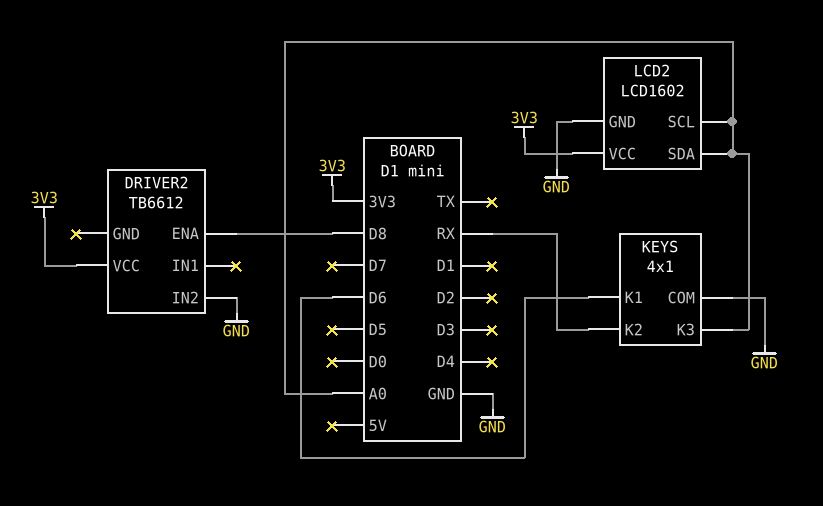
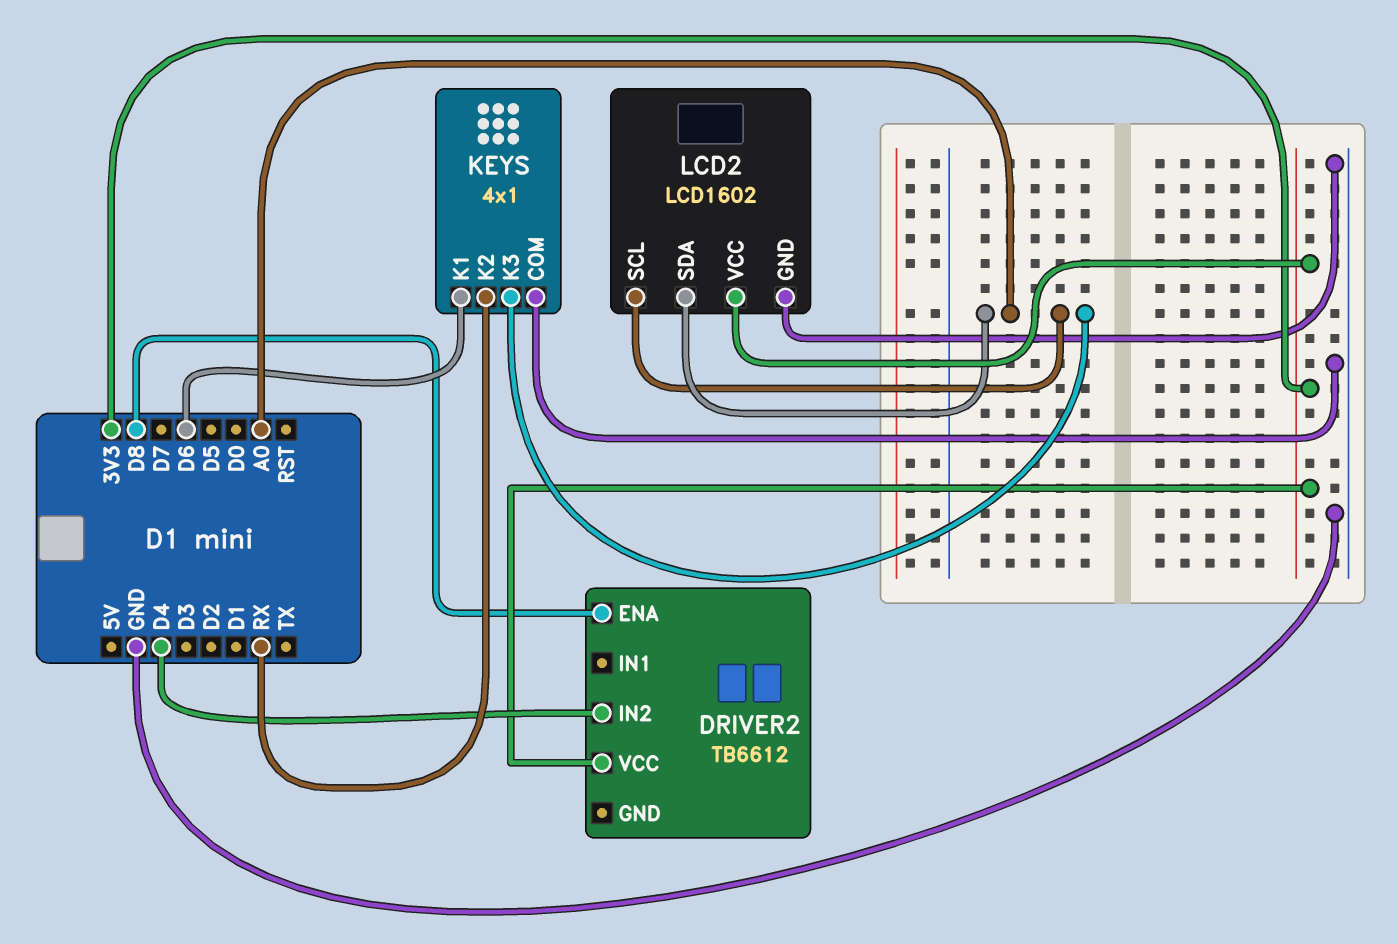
DRIVER2 pin IN2: GND -> D4

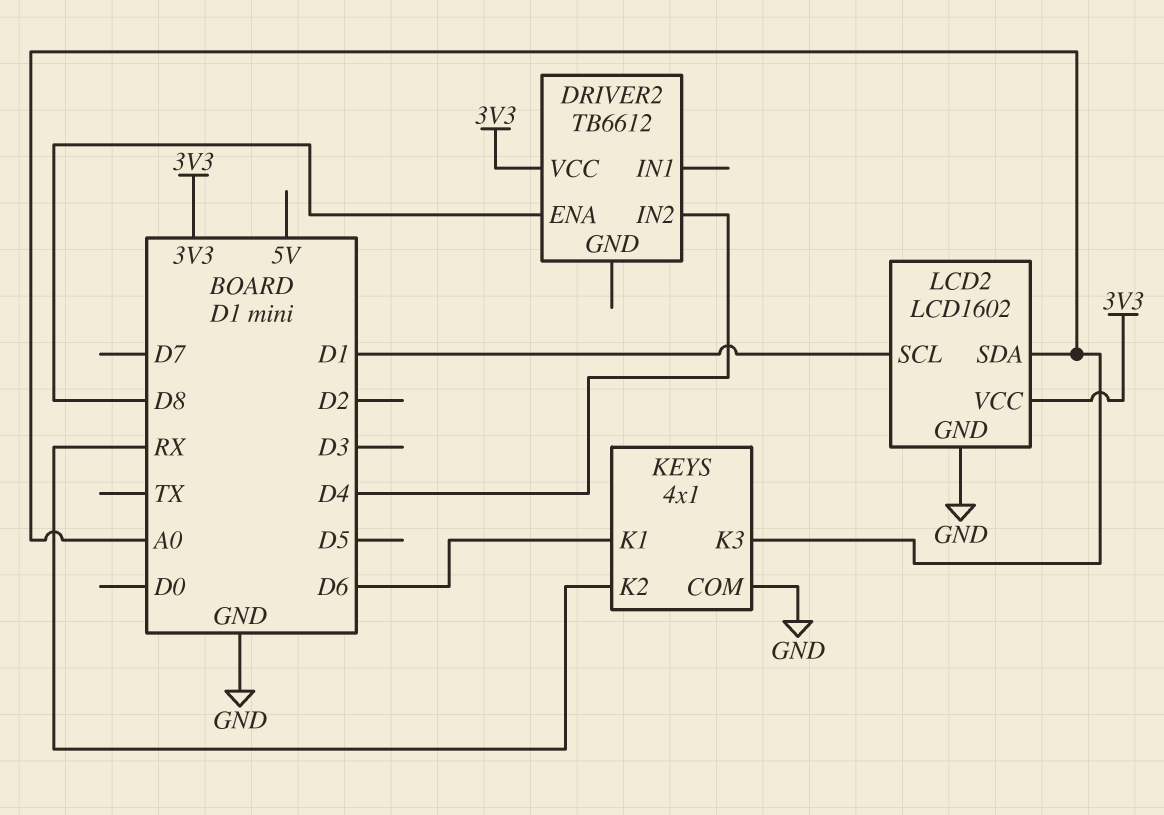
LCD2 pin SCL: A0 -> D1

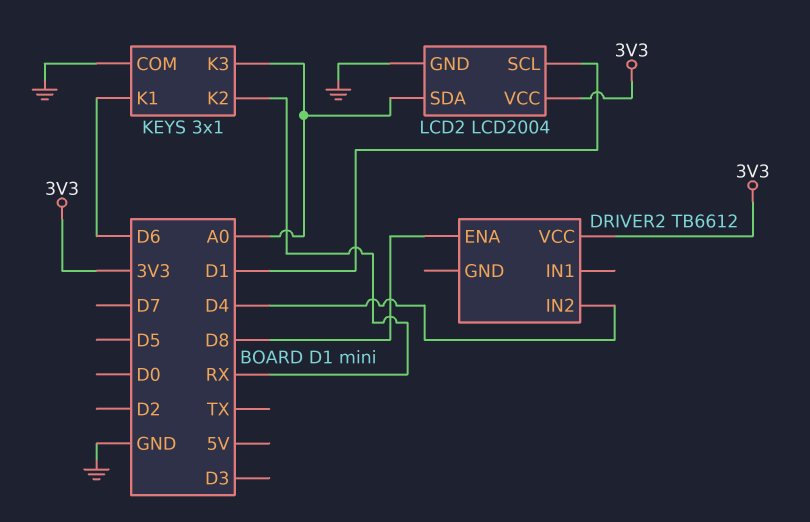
KEYS: 4x1 -> 3x1
LCD2: LCD1602 -> LCD2004

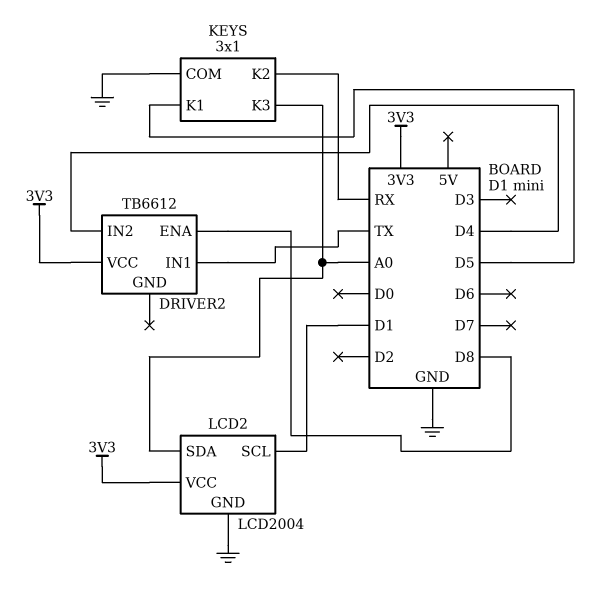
DRIVER2 pin IN1: none -> TX
KEYS pin K1: D6 -> D5

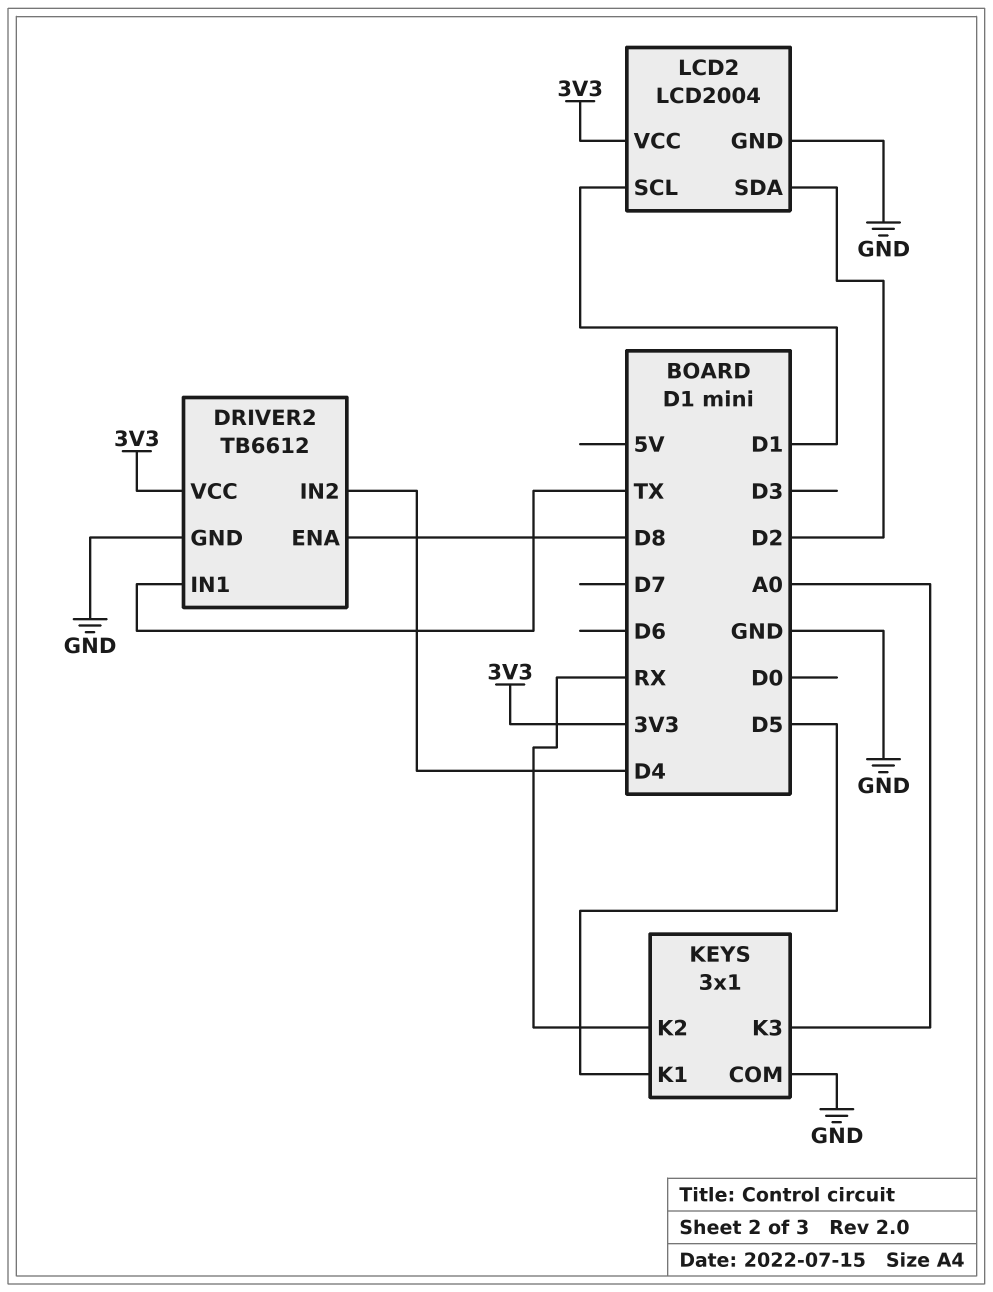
DRIVER2 pin GND: none -> GND
LCD2 pin SDA: A0 -> D2

